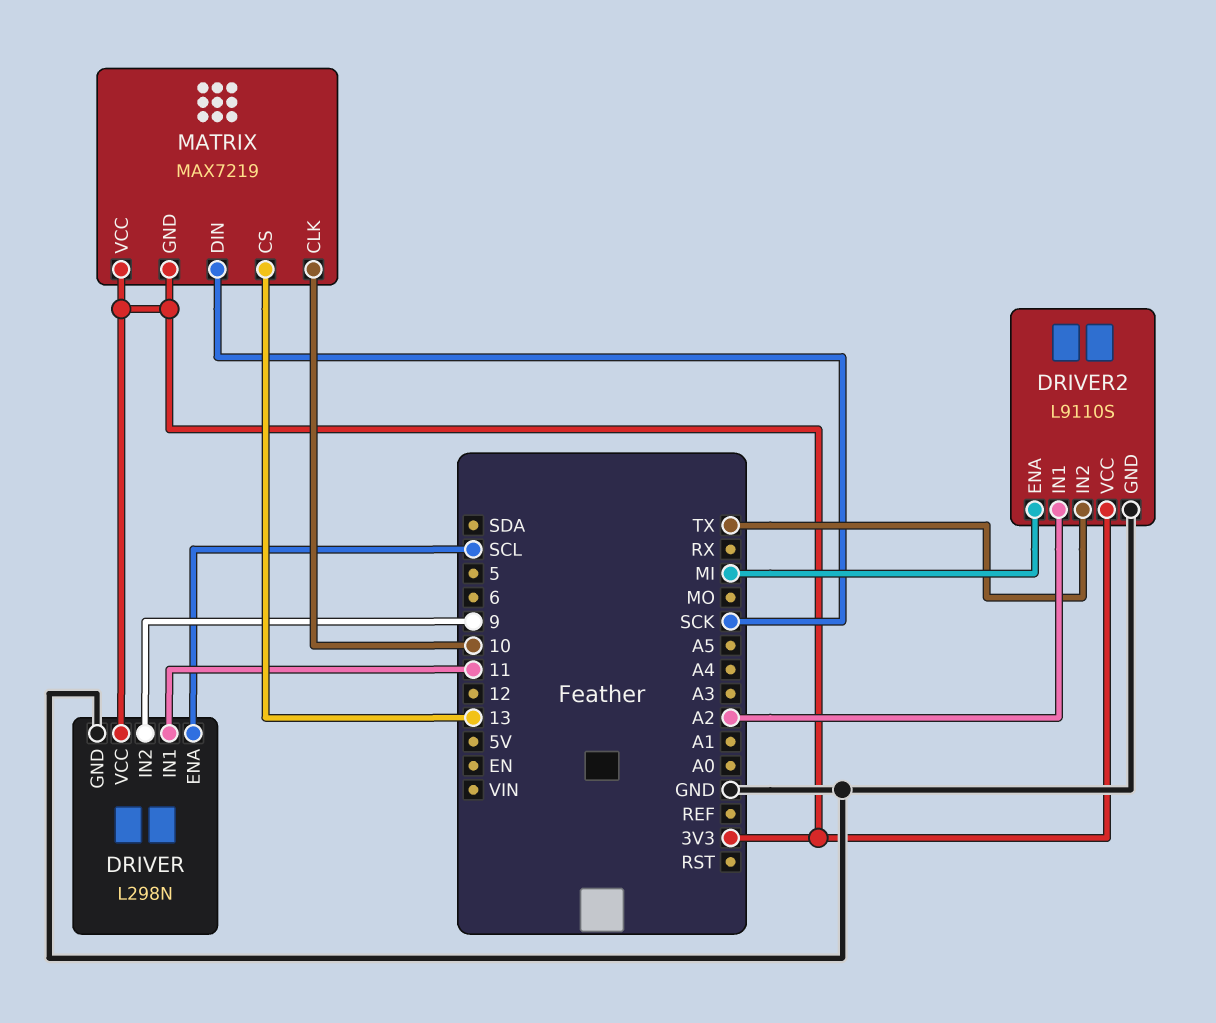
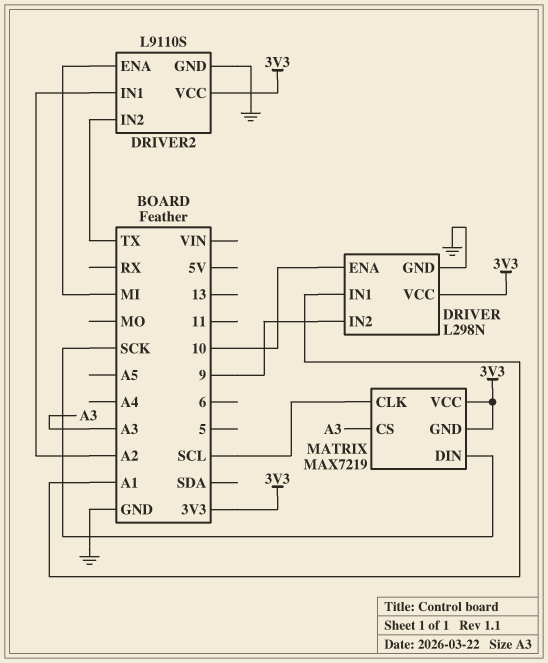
DRIVER pin ENA: SCL -> 10
DRIVER pin IN1: 11 -> A1
MATRIX pin CLK: 10 -> SCL
MATRIX pin CS: 13 -> A3

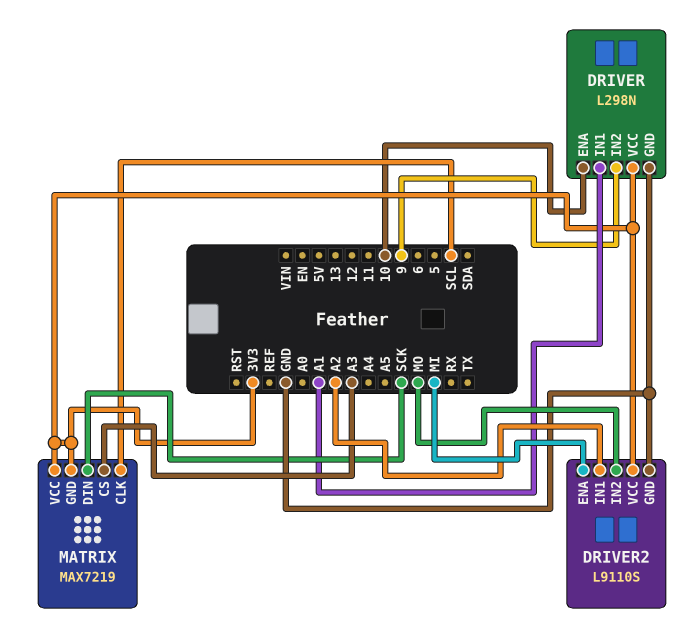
DRIVER2 pin IN2: TX -> MO

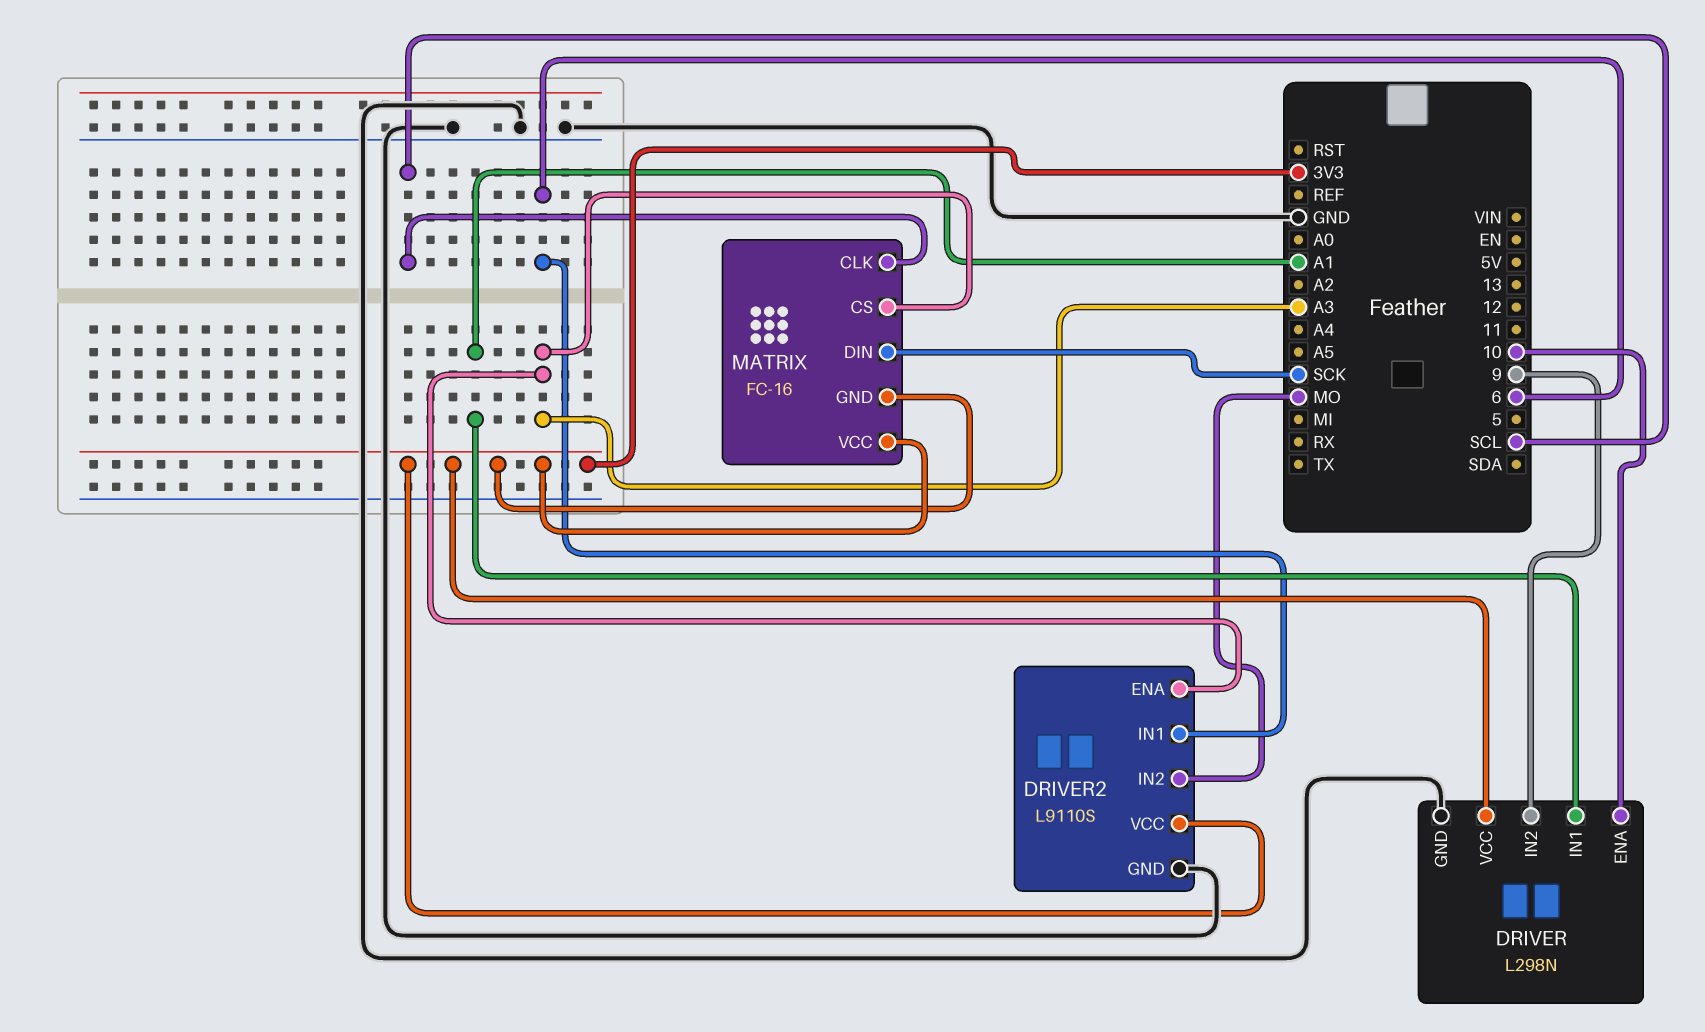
DRIVER2 pin ENA: MI -> A3
DRIVER2 pin IN1: A2 -> 6
MATRIX: MAX7219 -> FC-16

